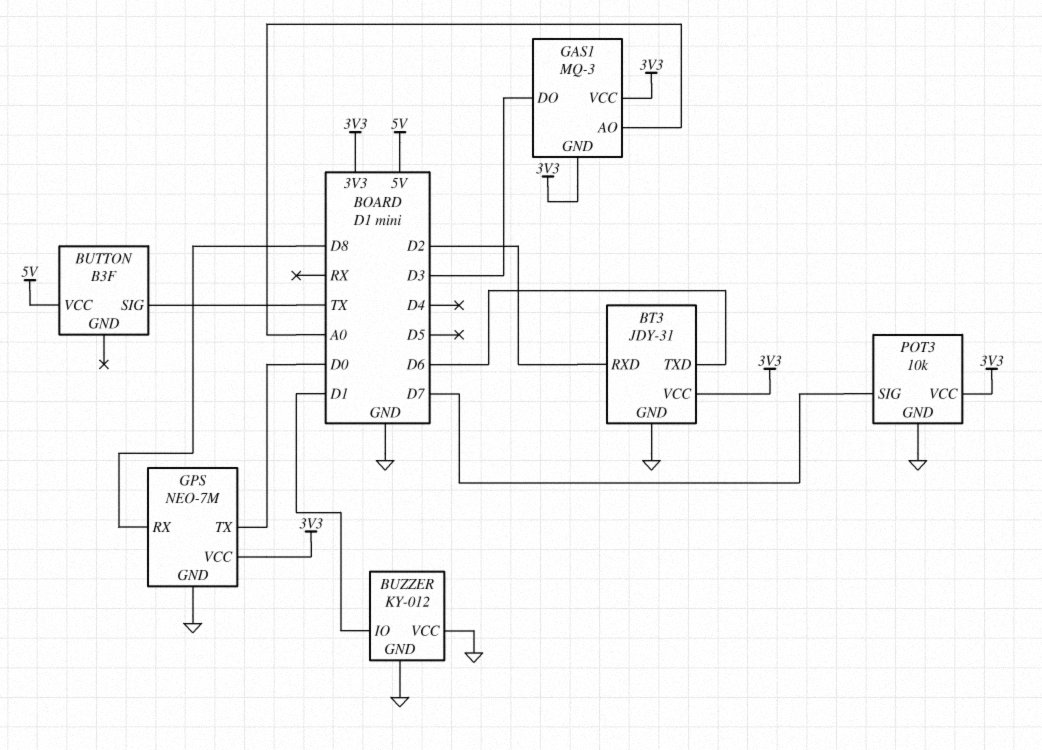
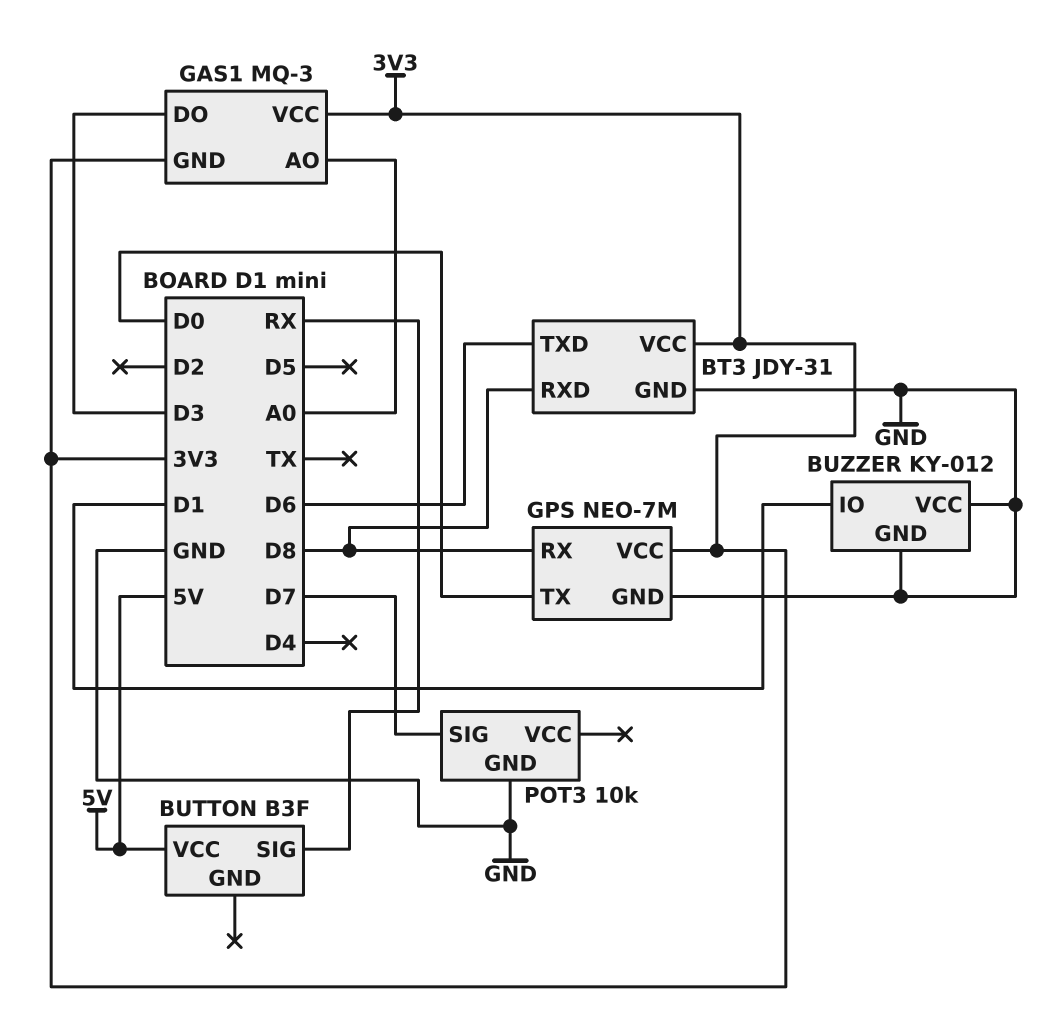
BT3 pin RXD: D2 -> D8
BUTTON pin SIG: TX -> RX
POT3 pin VCC: 3V3 -> none

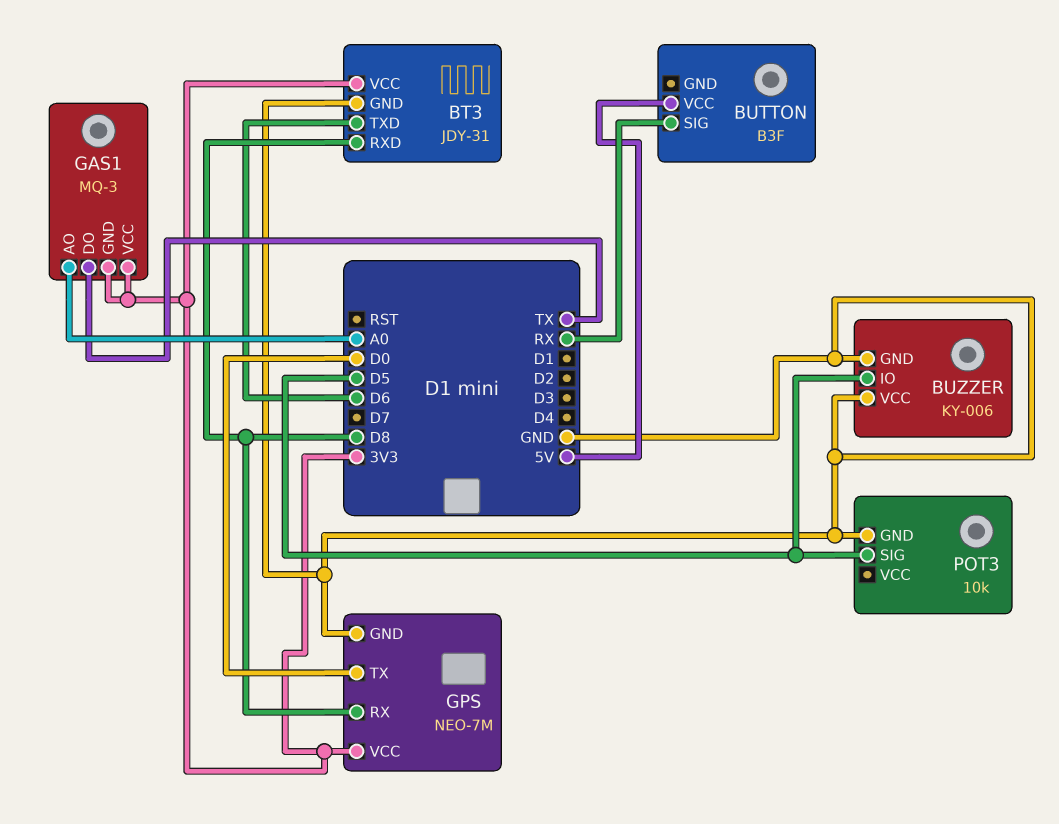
BUZZER: KY-012 -> KY-006
BUZZER pin IO: D1 -> D5
GAS1 pin DO: D3 -> TX
POT3 pin SIG: D7 -> D5

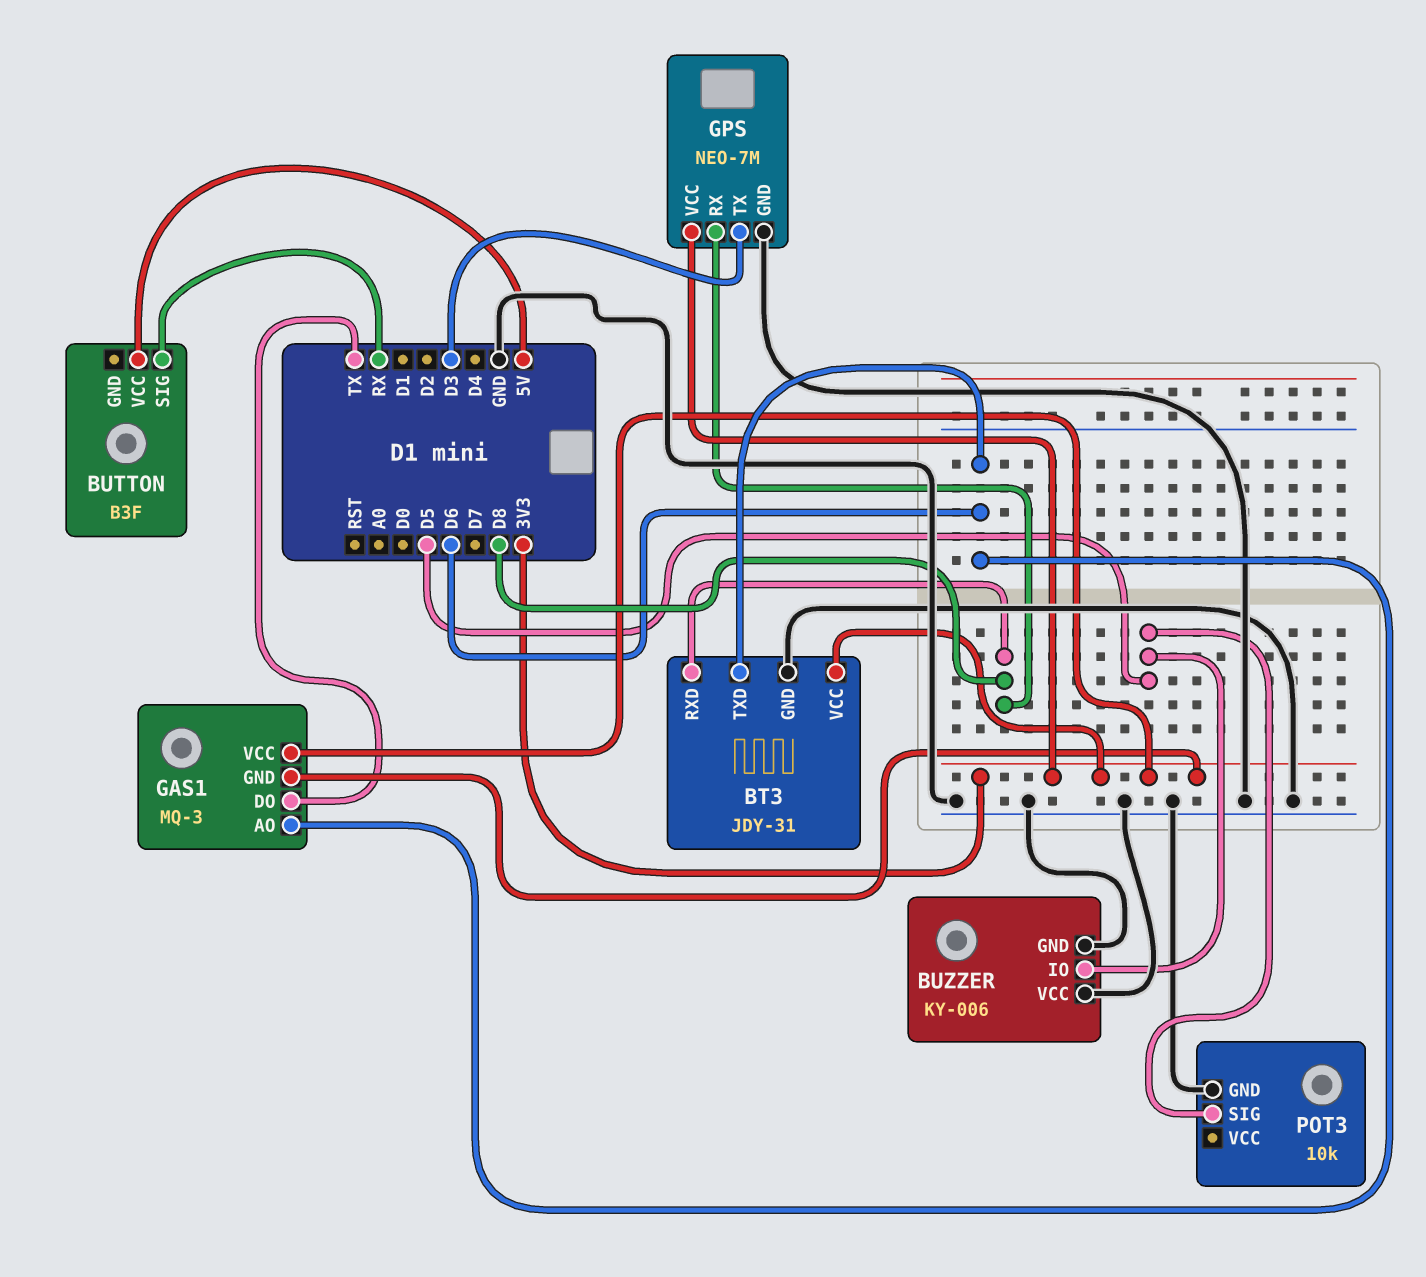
GAS1 pin AO: A0 -> D6
GPS pin TX: D0 -> D3

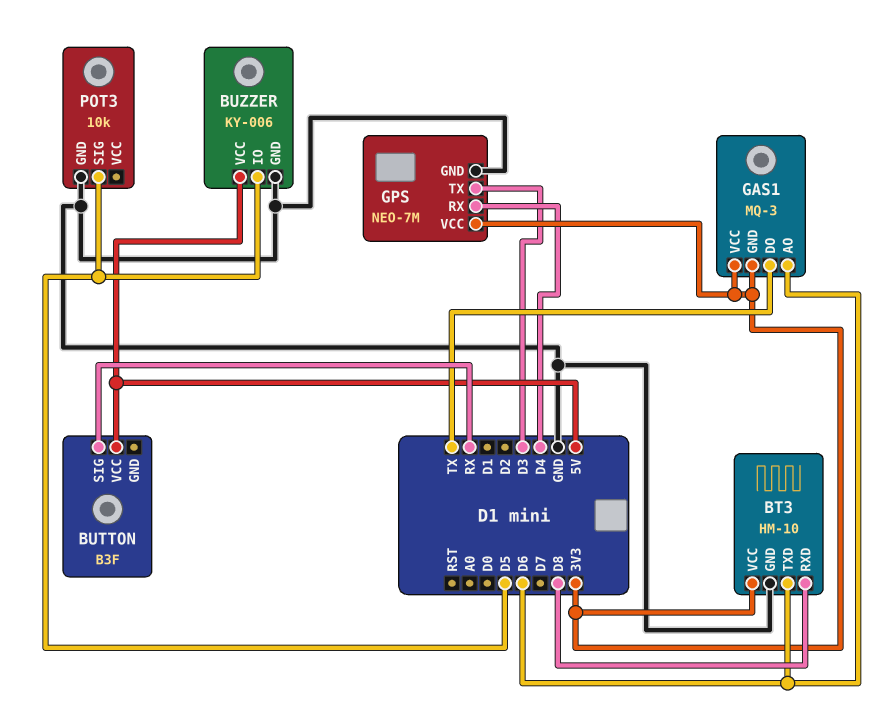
BT3: JDY-31 -> HM-10
BUZZER pin VCC: GND -> 5V
GPS pin RX: D8 -> D4

